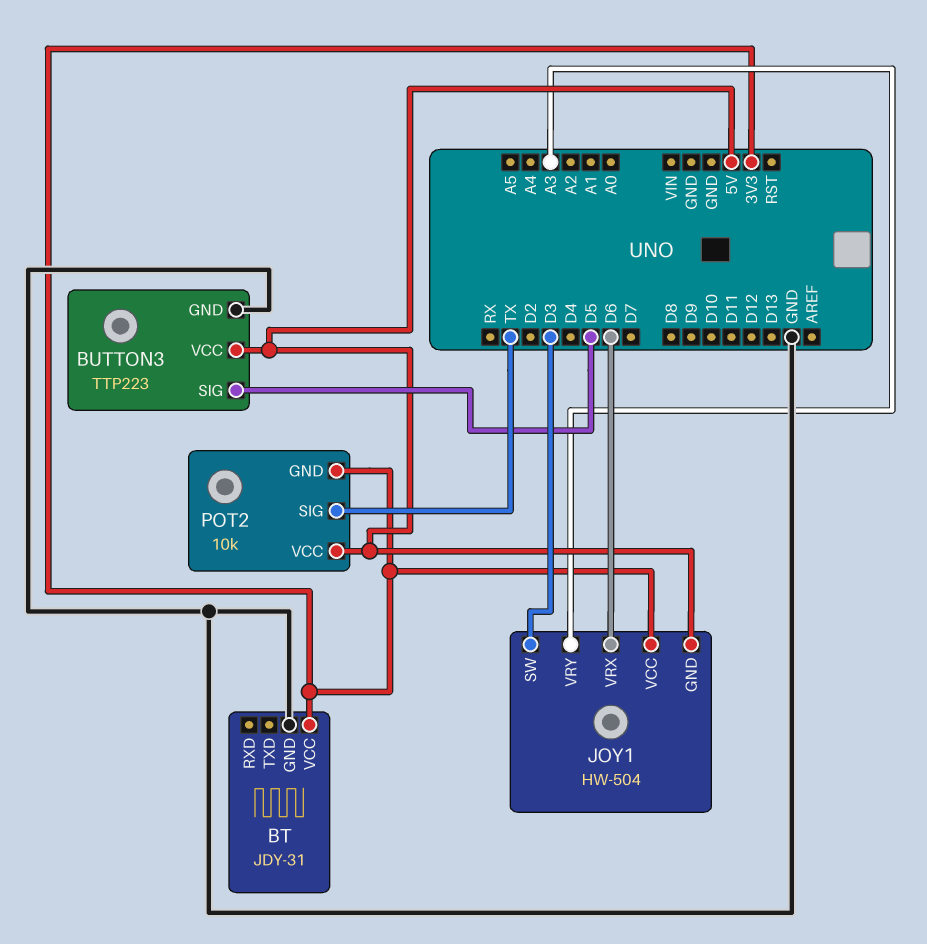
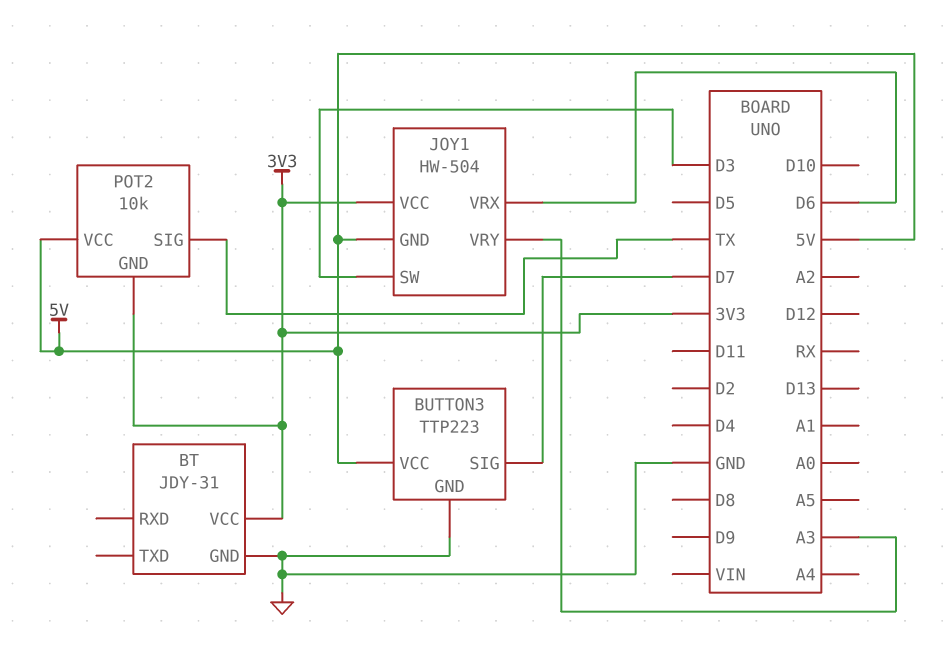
BUTTON3 pin SIG: D5 -> D7

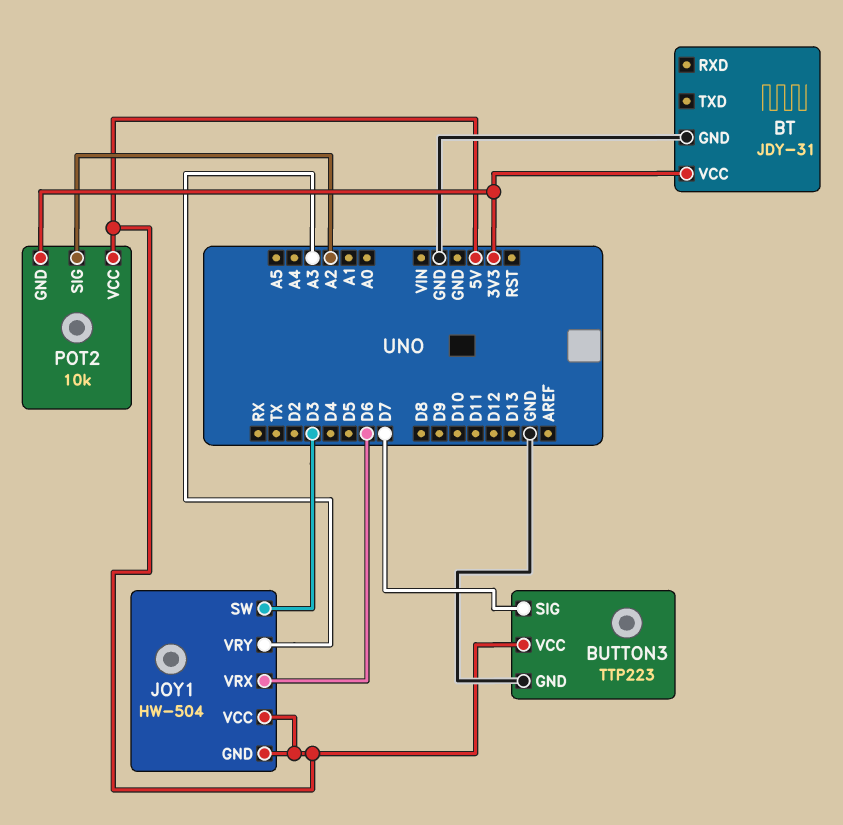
JOY1 pin VCC: 3V3 -> 5V
POT2 pin SIG: TX -> A2

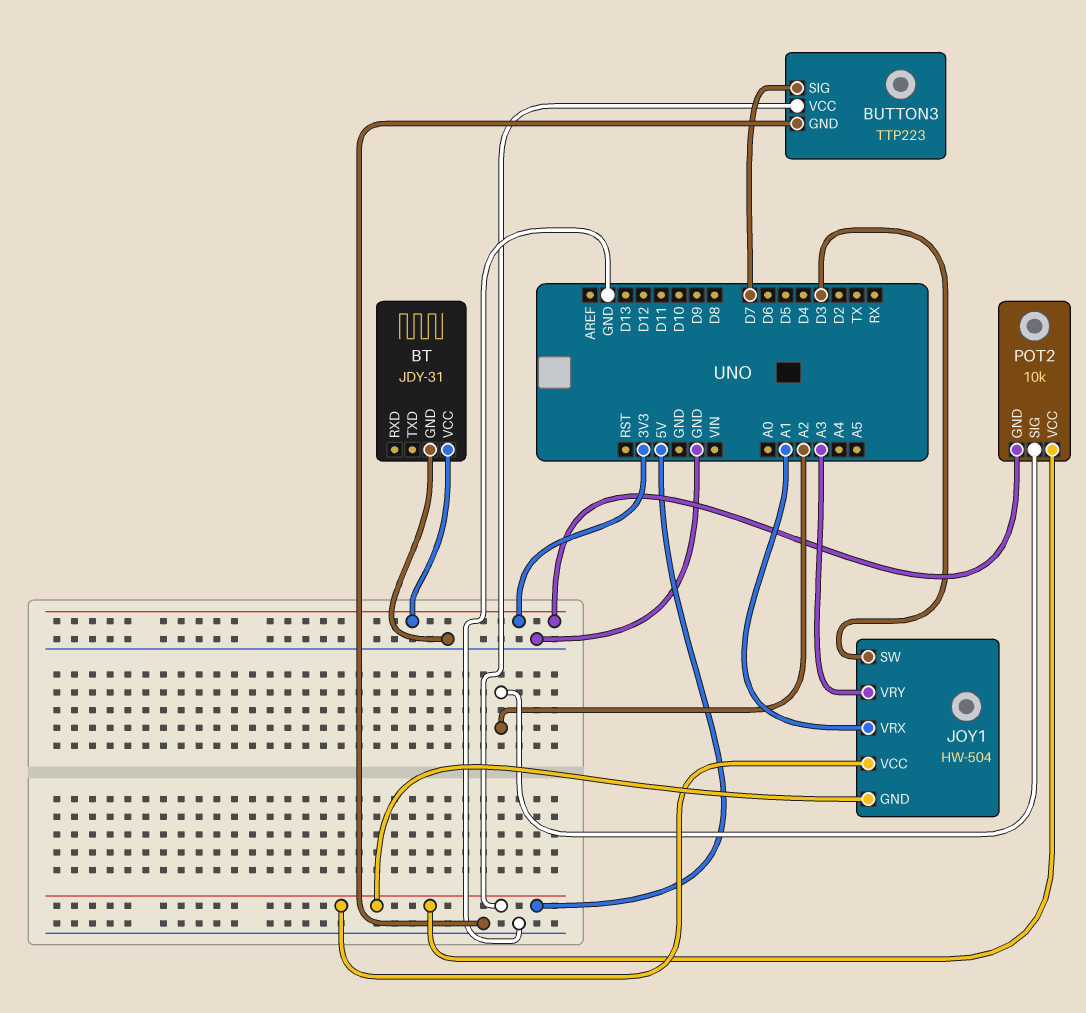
JOY1 pin VRX: D6 -> A1

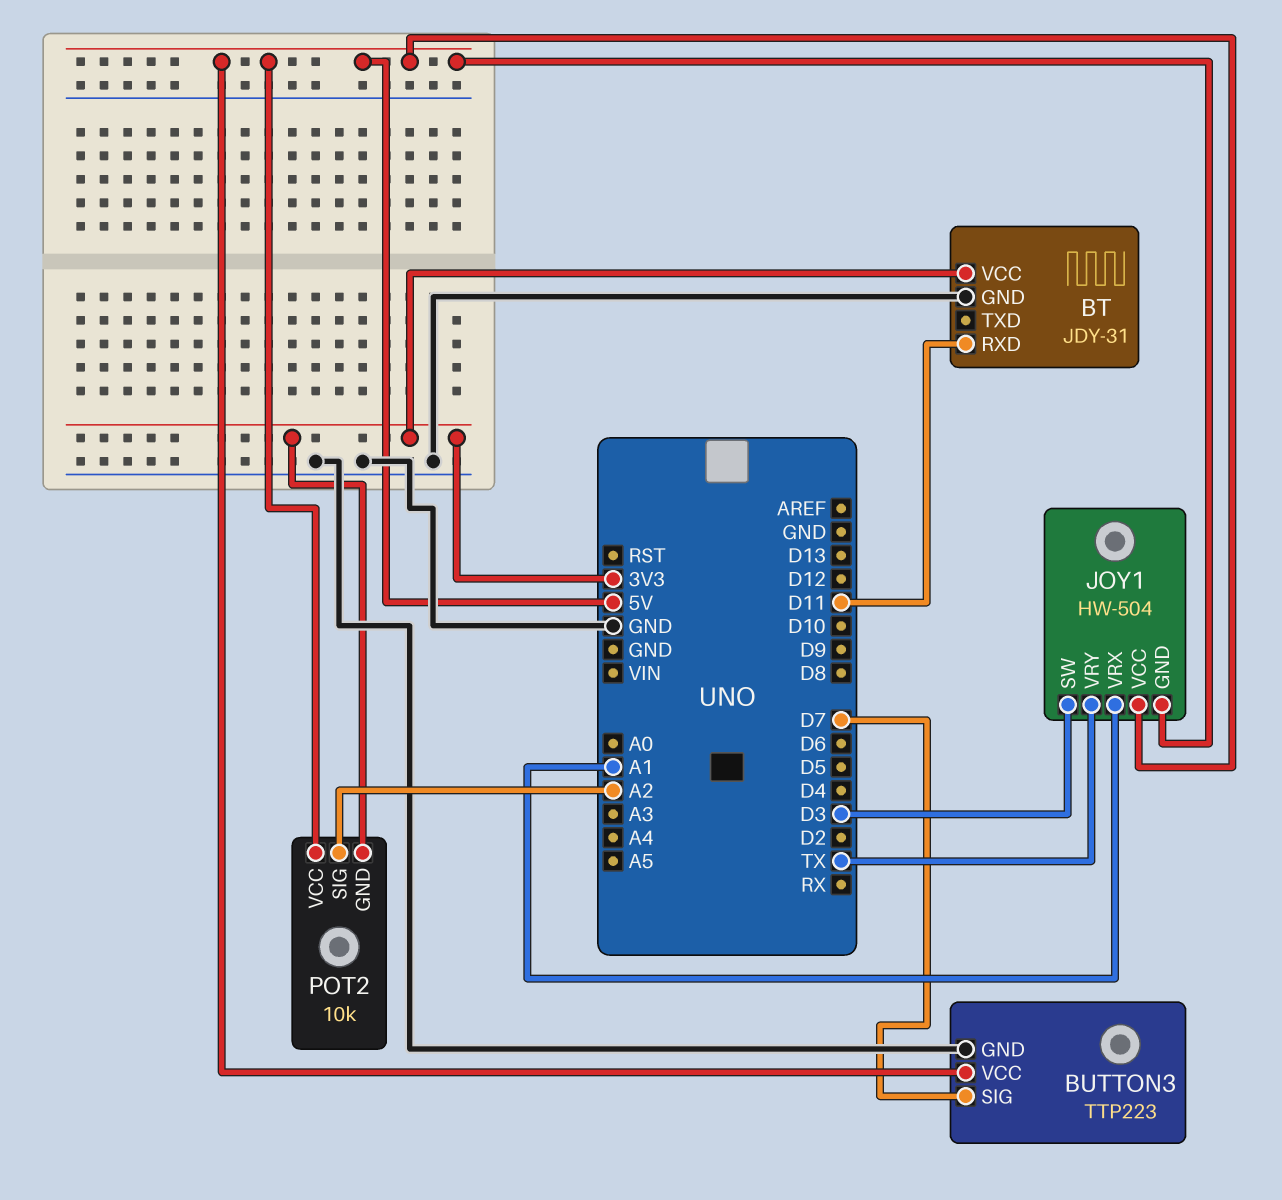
BT pin RXD: none -> D11
JOY1 pin VRY: A3 -> TX

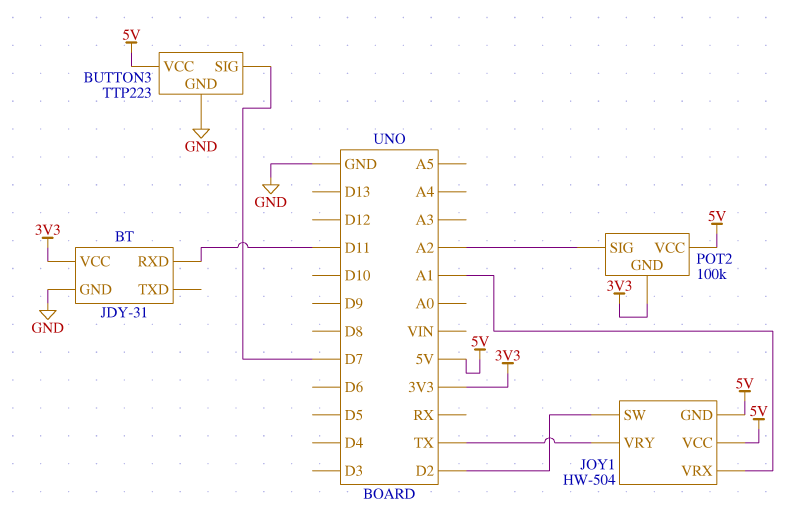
JOY1 pin SW: D3 -> D2
POT2: 10k -> 100k

